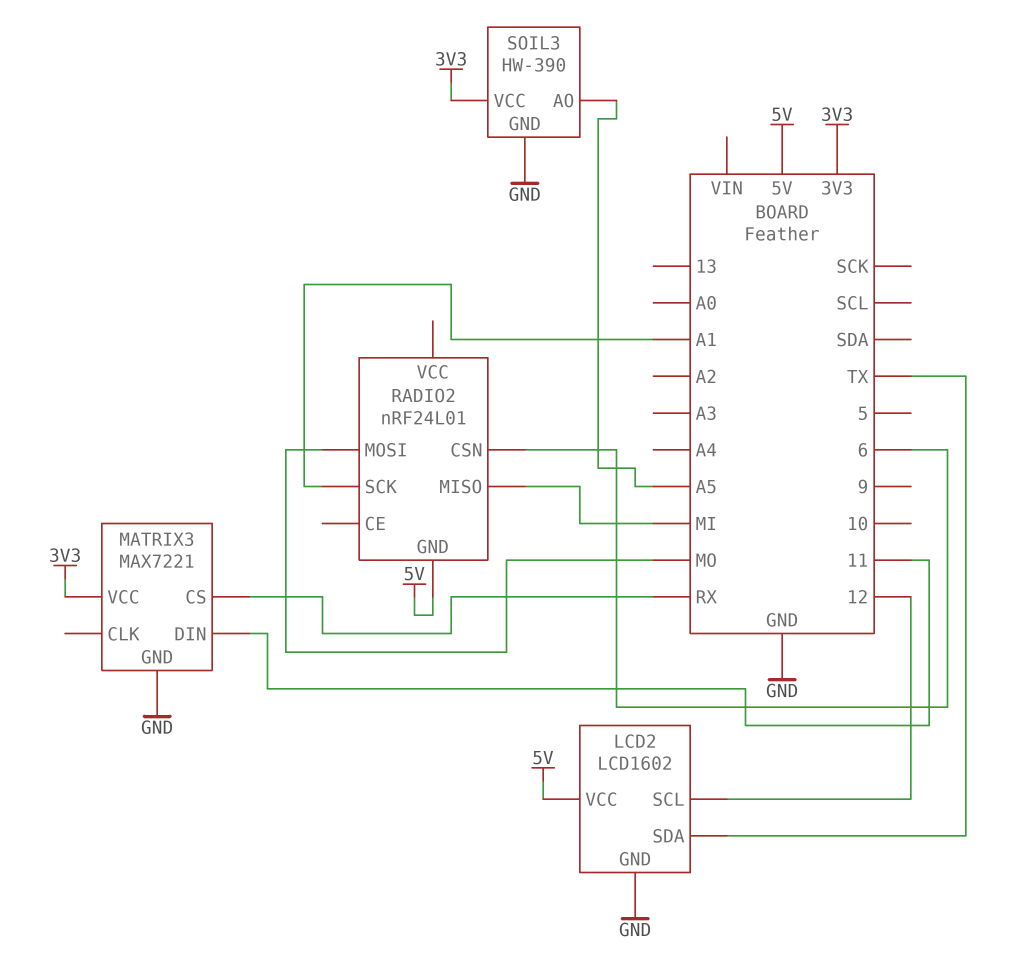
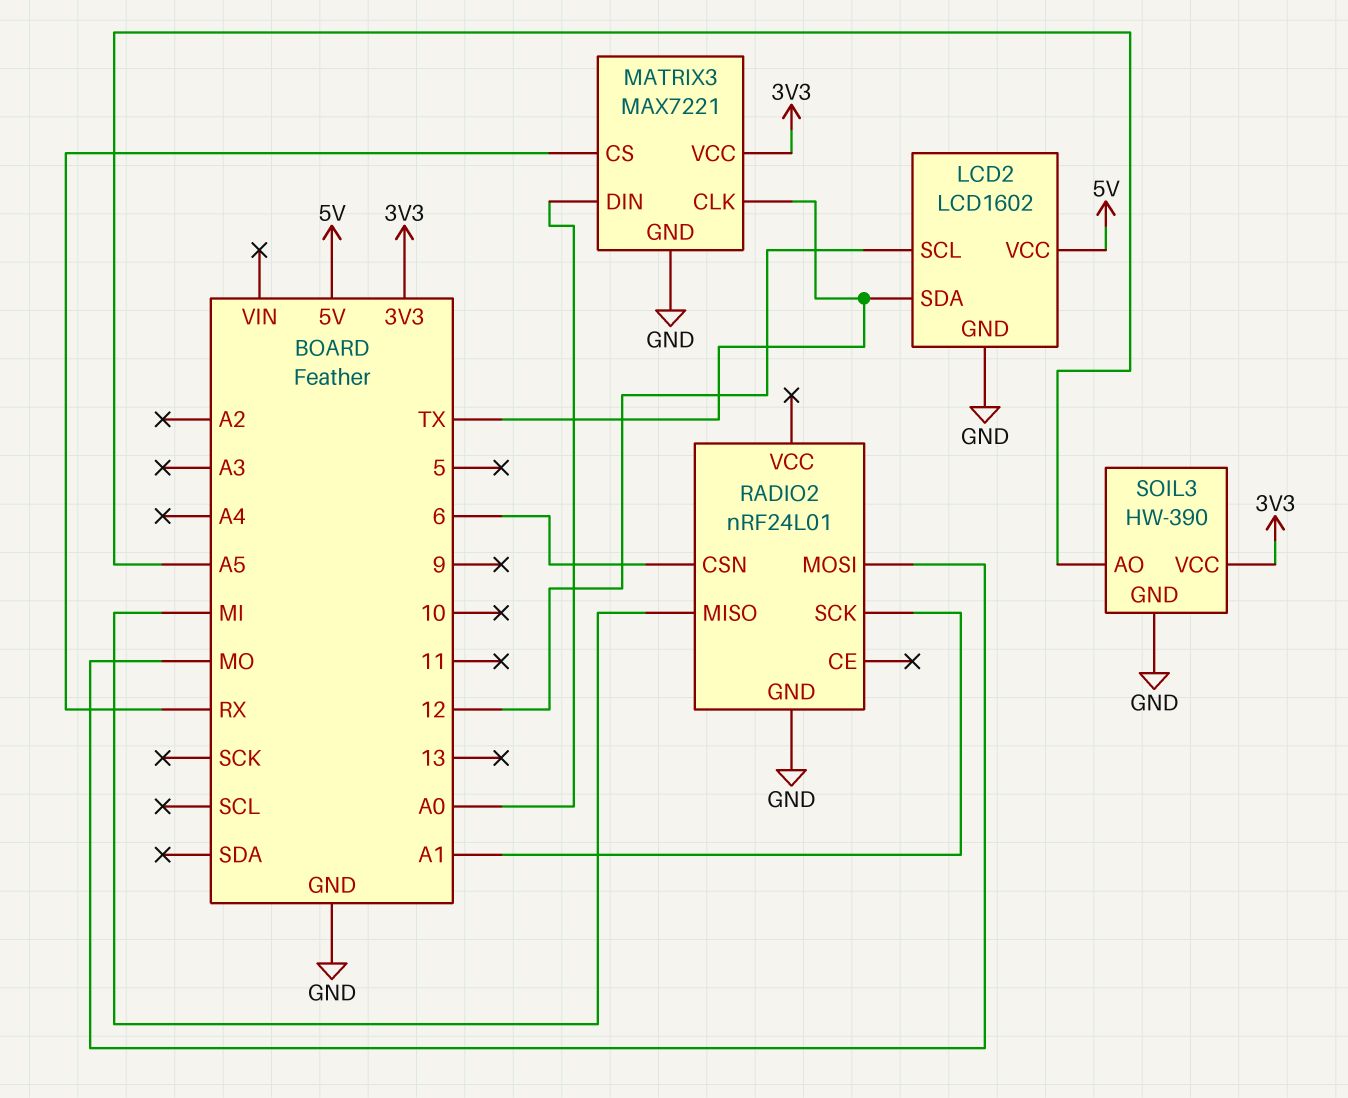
MATRIX3 pin CLK: none -> TX
MATRIX3 pin DIN: 11 -> A0
RADIO2 pin GND: 5V -> GND

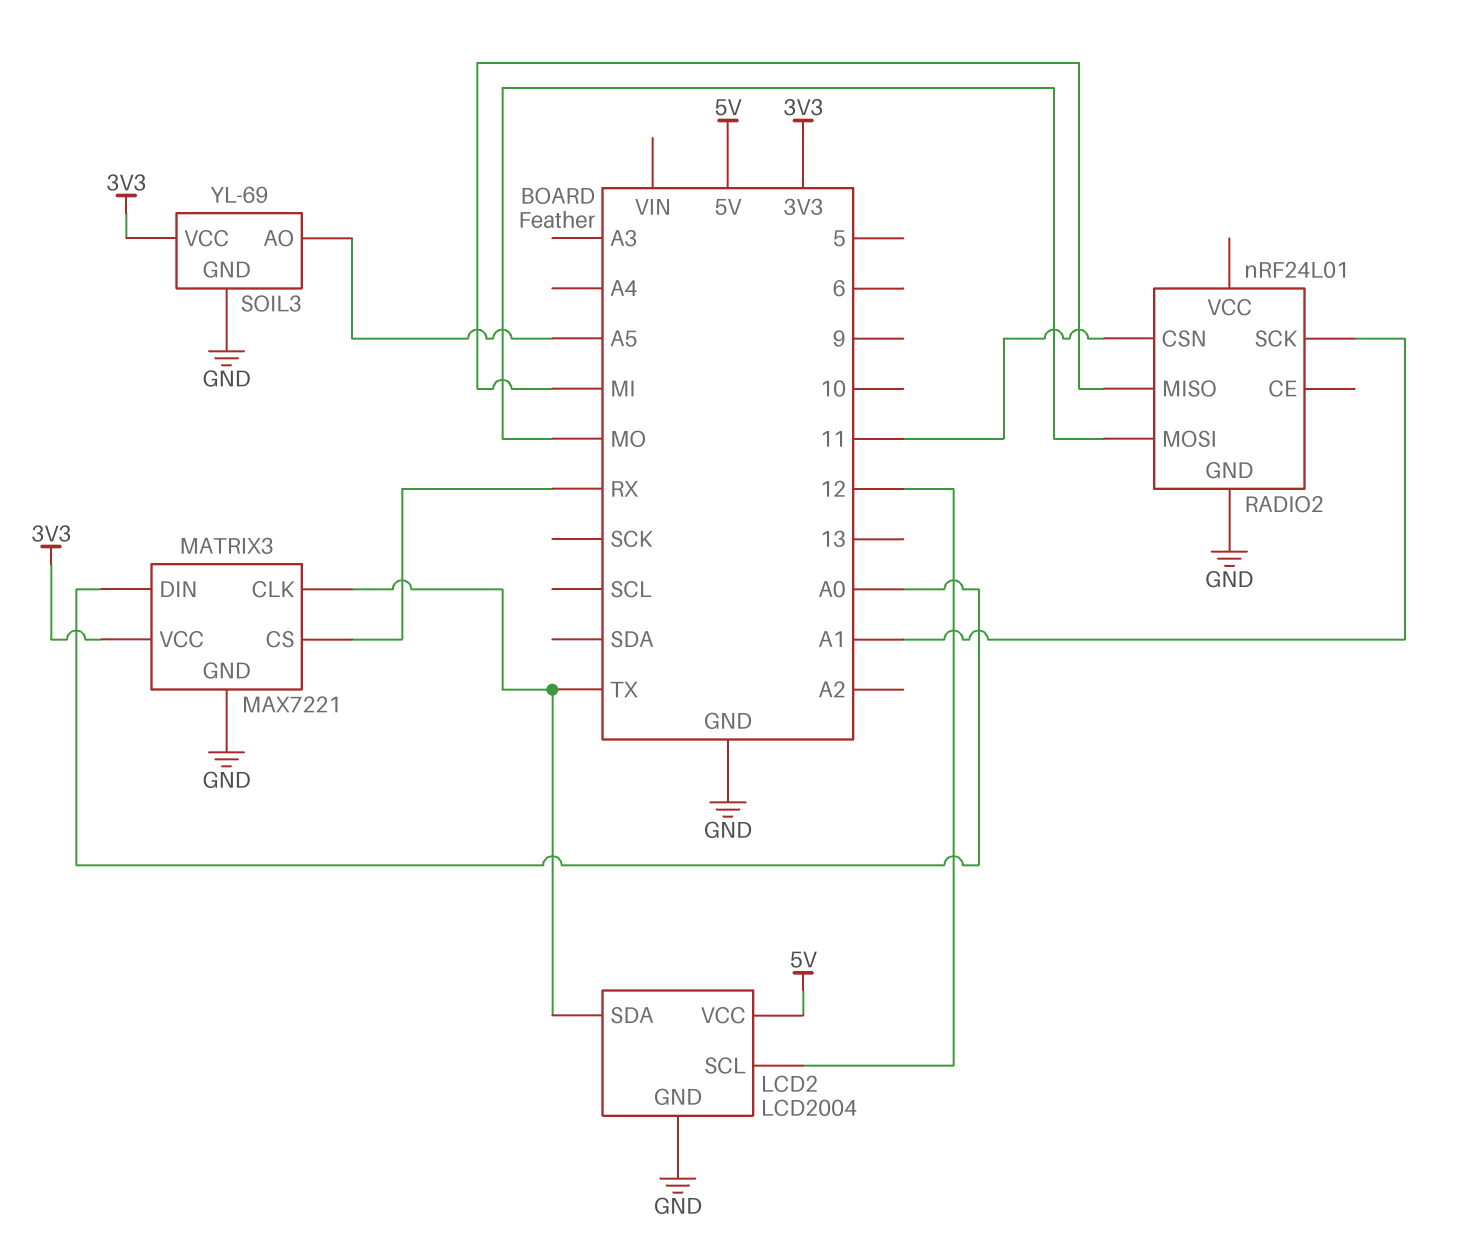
LCD2: LCD1602 -> LCD2004
RADIO2 pin CSN: 6 -> 11
SOIL3: HW-390 -> YL-69

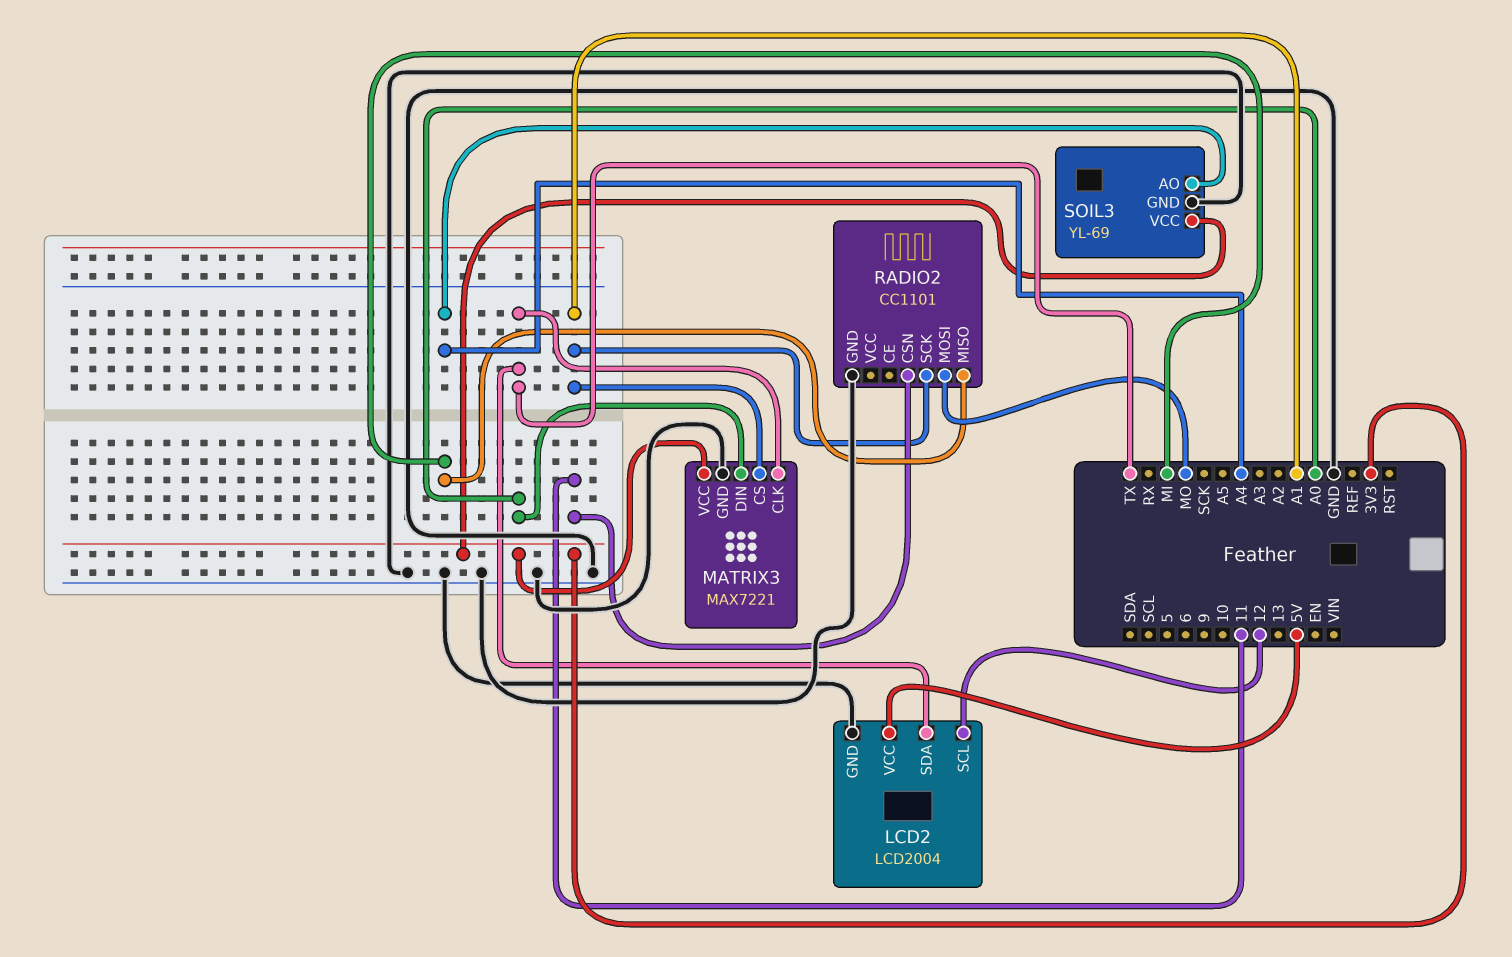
MATRIX3 pin CS: RX -> A1
RADIO2: nRF24L01 -> CC1101
SOIL3 pin AO: A5 -> A4

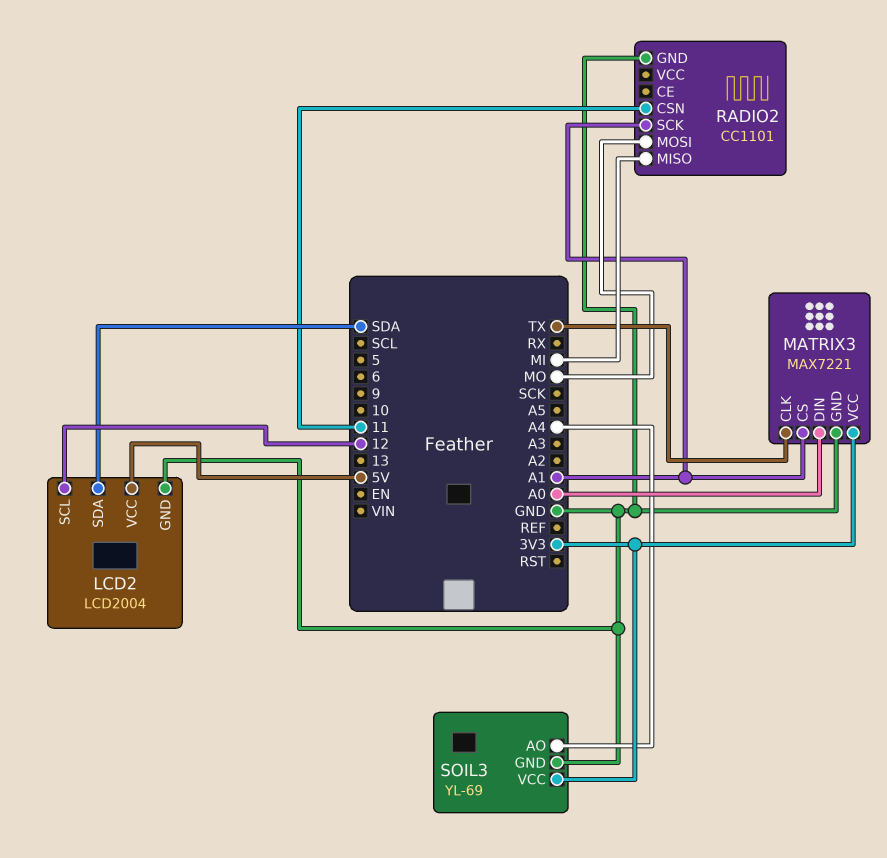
LCD2 pin SDA: TX -> SDA

